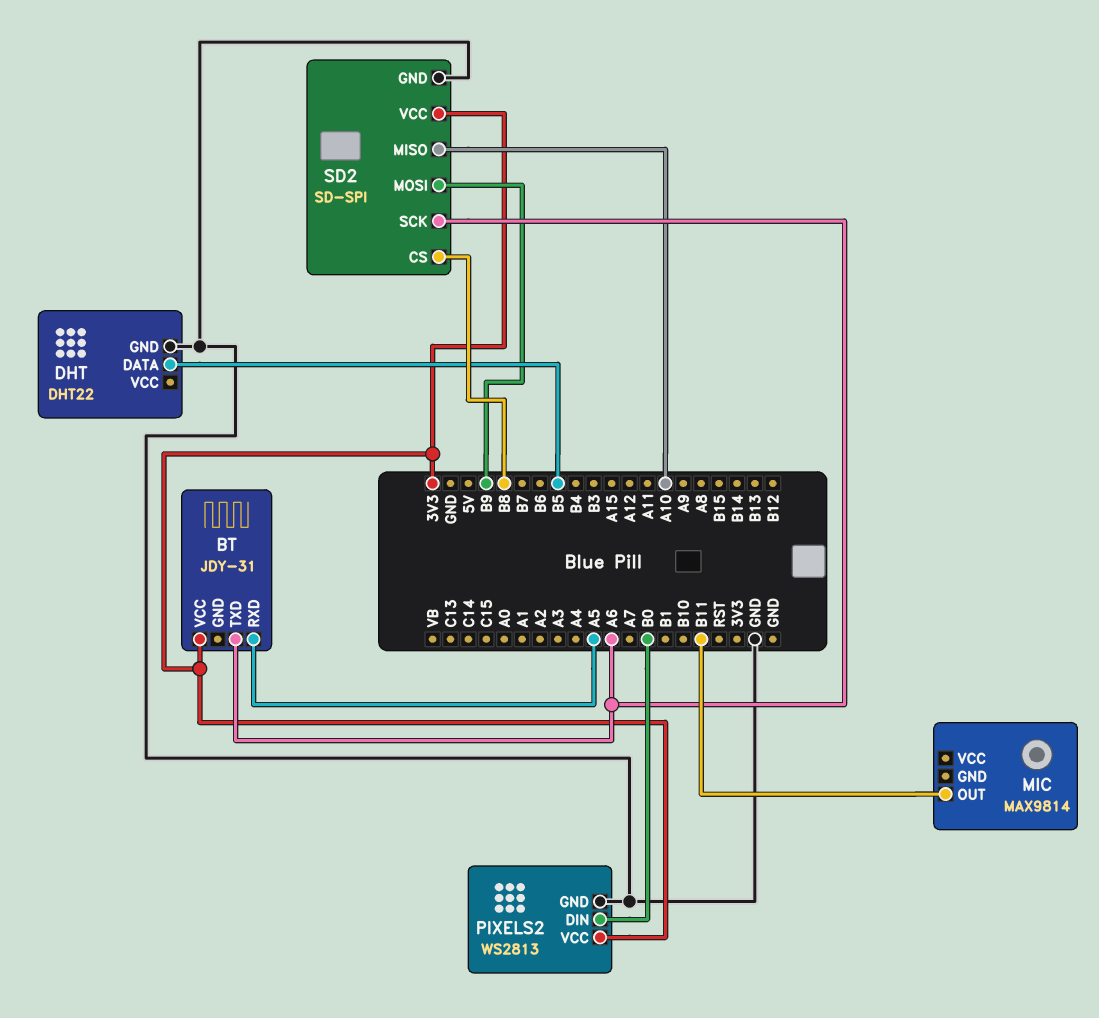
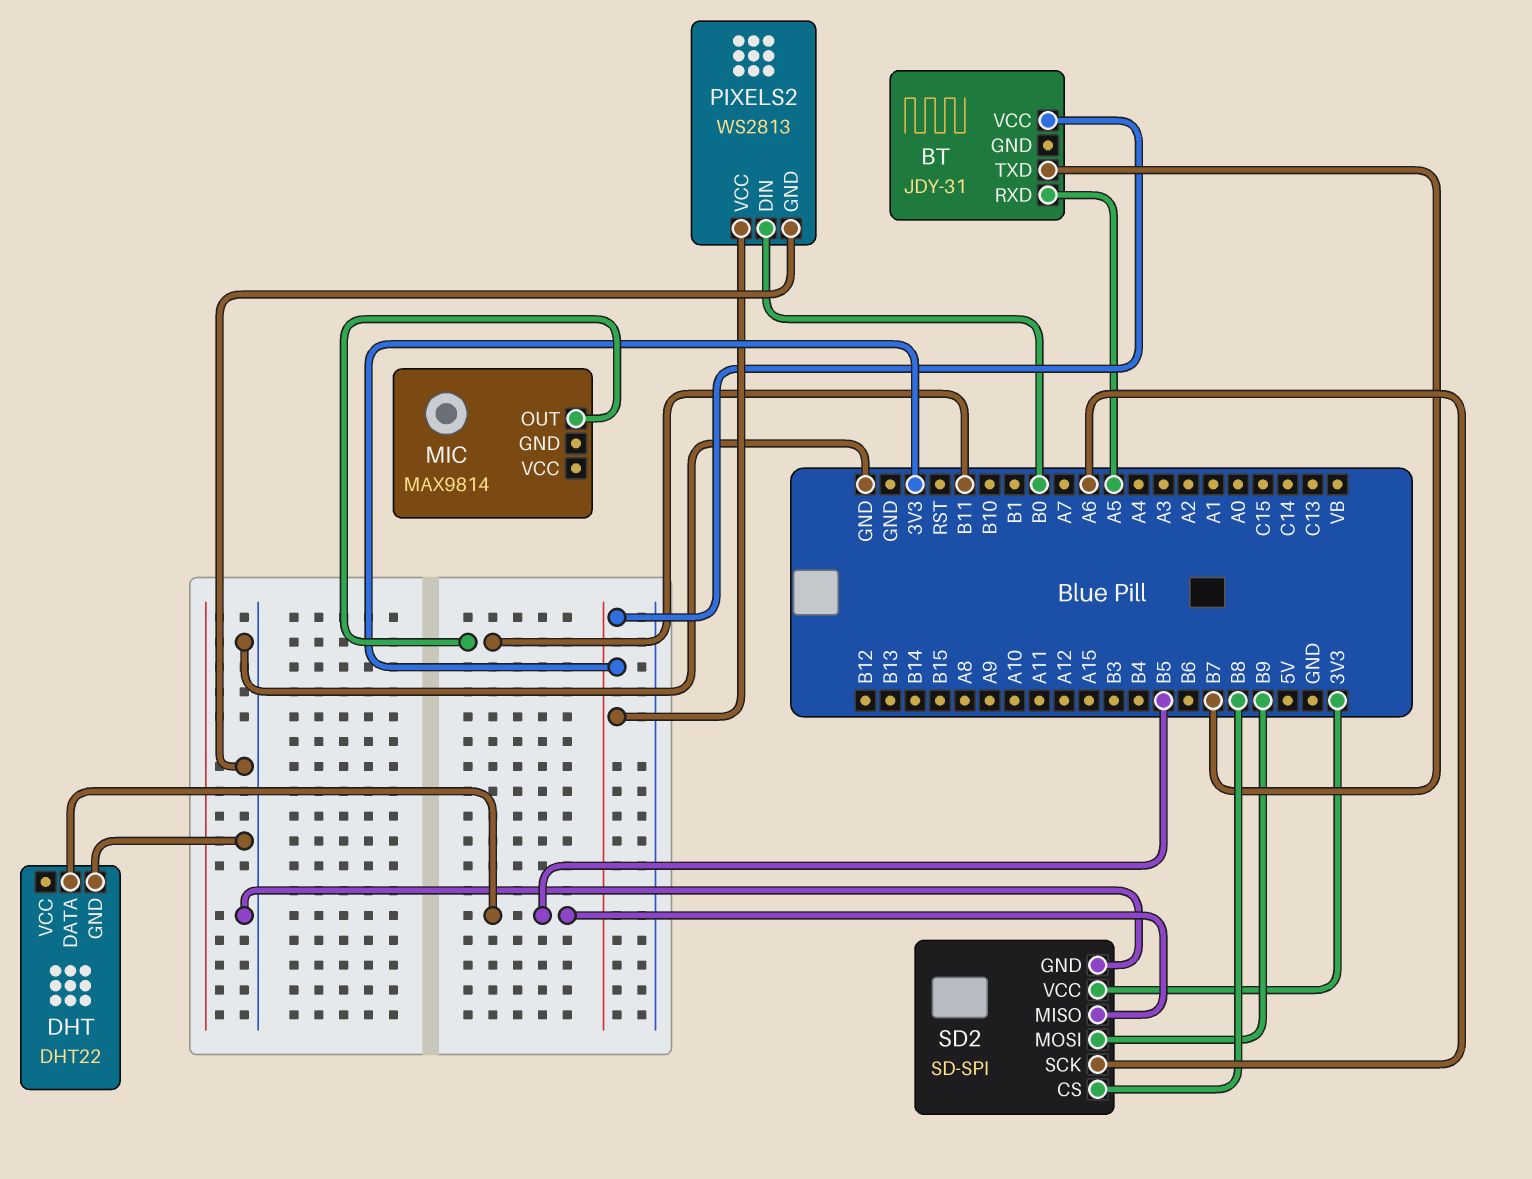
BT pin TXD: A6 -> B7
SD2 pin MISO: A10 -> B5

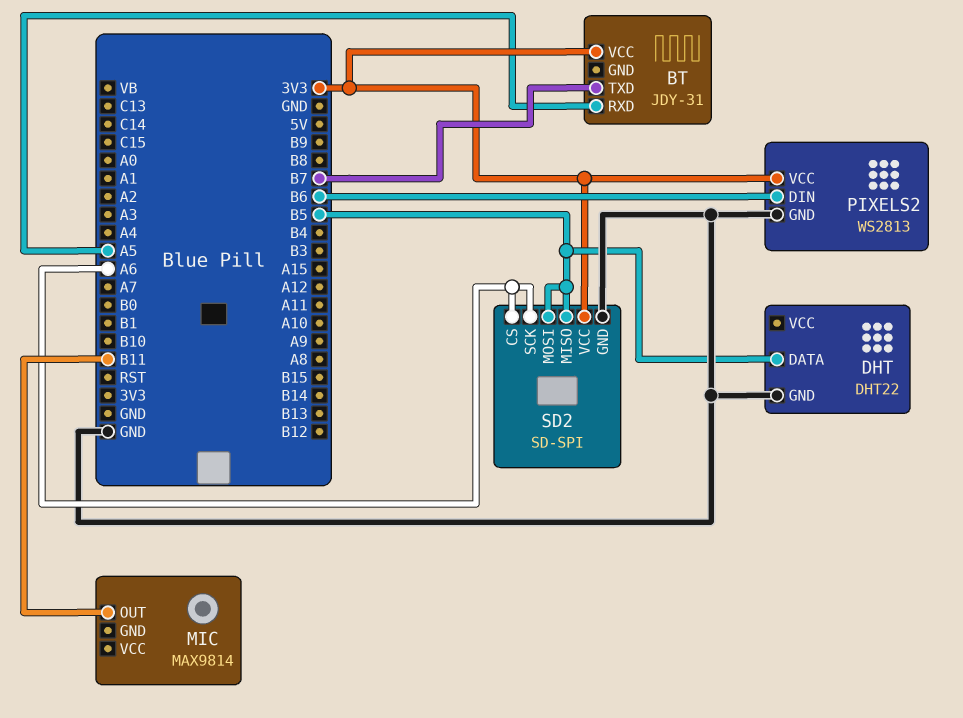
PIXELS2 pin DIN: B0 -> B6
SD2 pin CS: B8 -> A6
SD2 pin MOSI: B9 -> B5

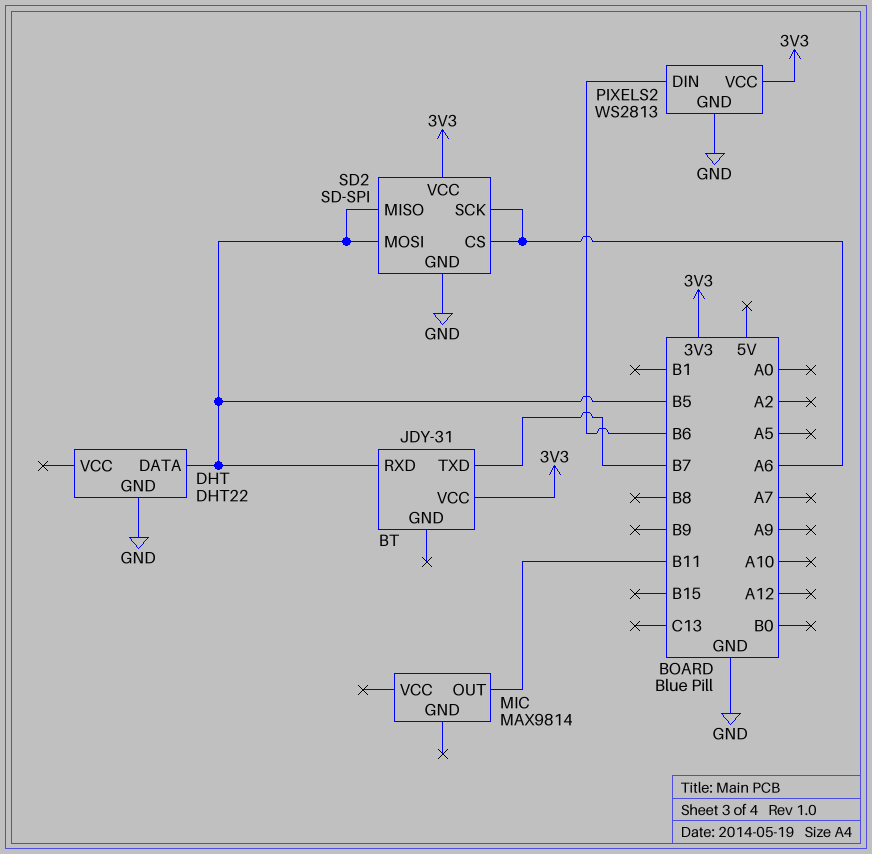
BT pin RXD: A5 -> B5

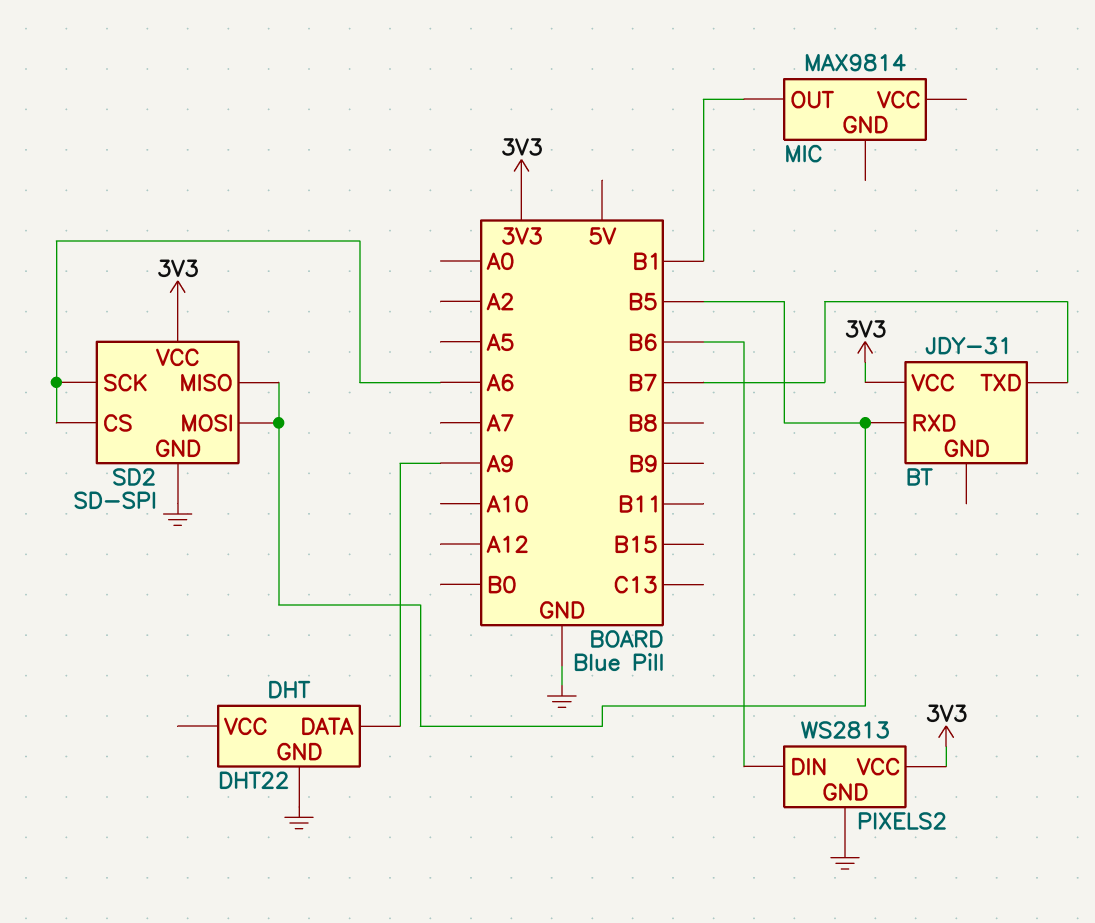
DHT pin DATA: B5 -> A9
MIC pin OUT: B11 -> B1

